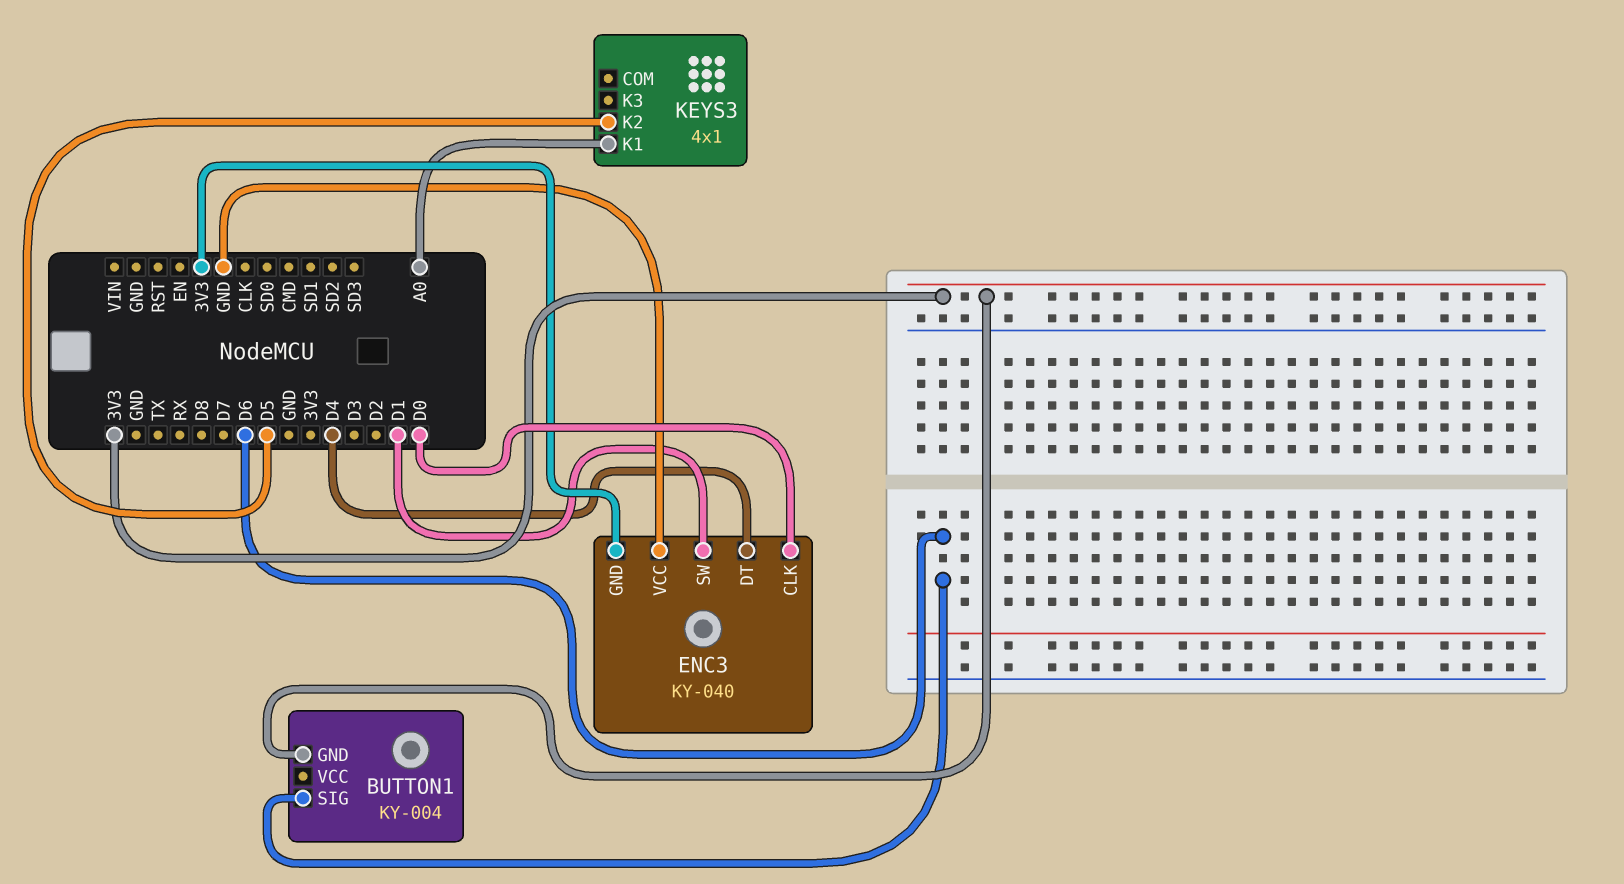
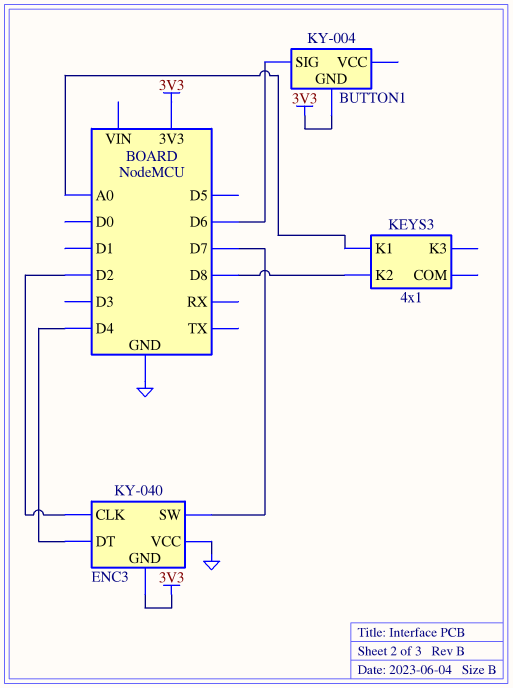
ENC3 pin CLK: D0 -> D2
ENC3 pin SW: D1 -> D7
KEYS3 pin K2: D5 -> D8

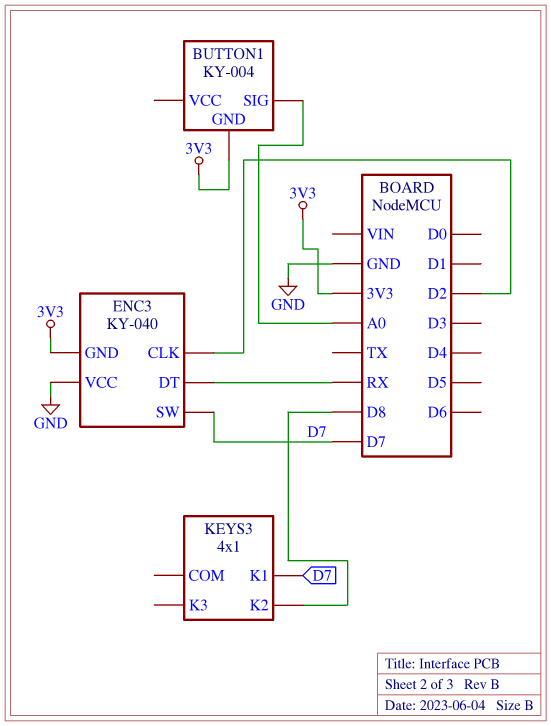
BUTTON1 pin SIG: D6 -> A0
ENC3 pin DT: D4 -> RX
KEYS3 pin K1: A0 -> D7

